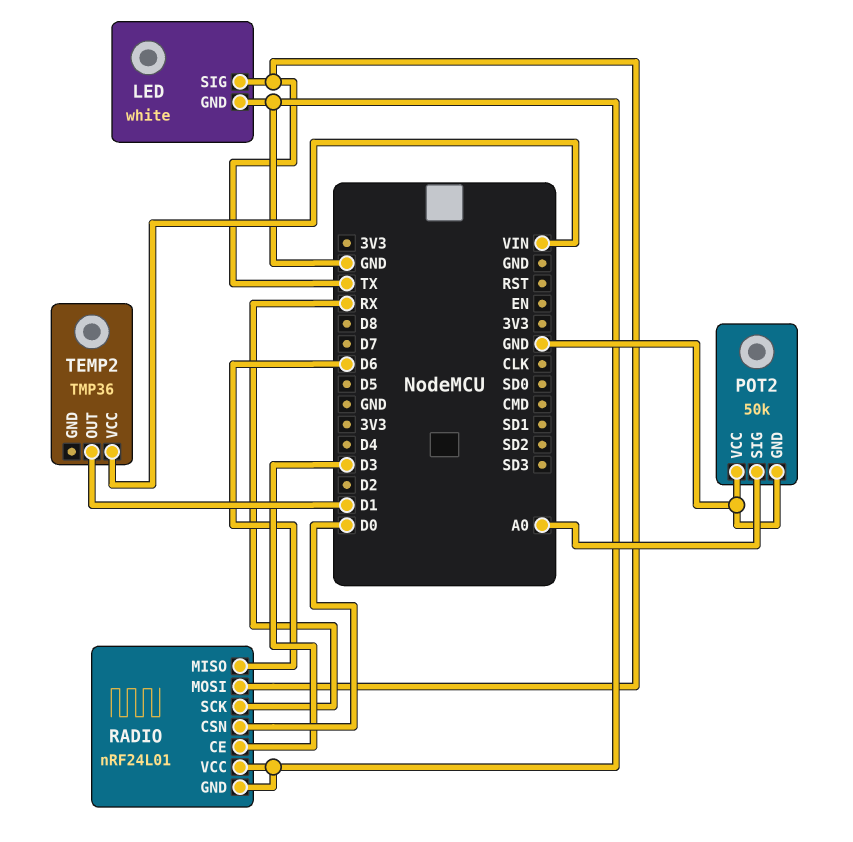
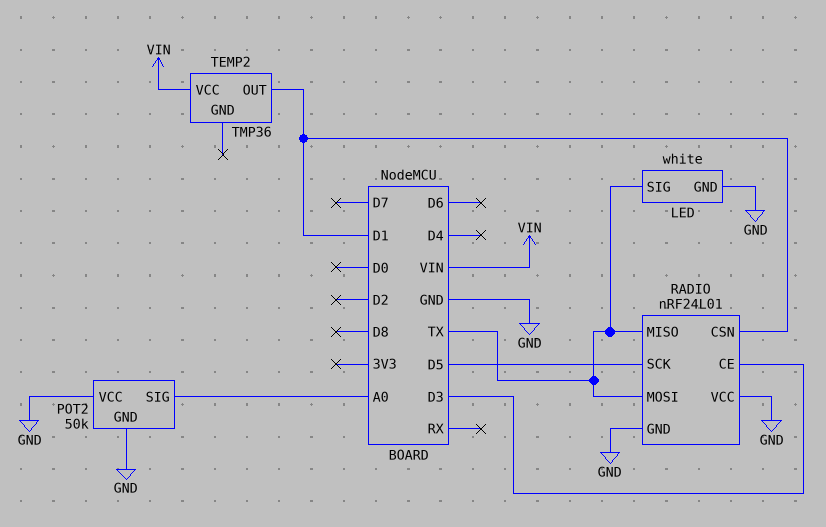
RADIO pin CSN: D0 -> D1
RADIO pin MISO: D6 -> TX
RADIO pin SCK: RX -> D5

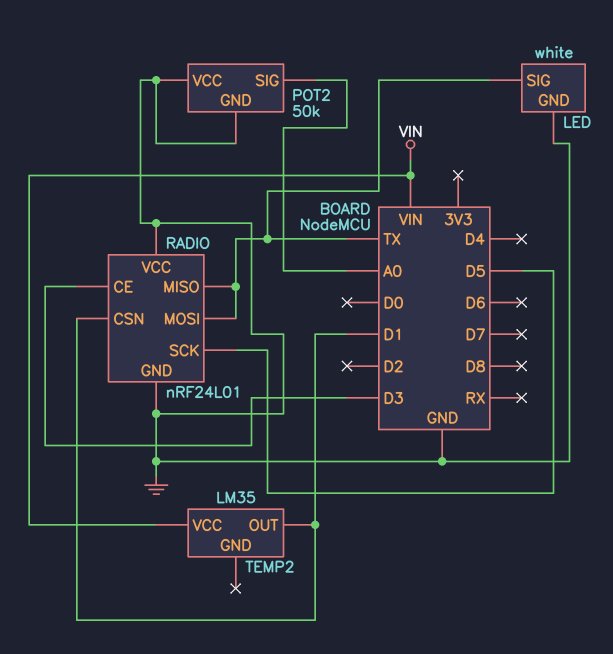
TEMP2: TMP36 -> LM35

